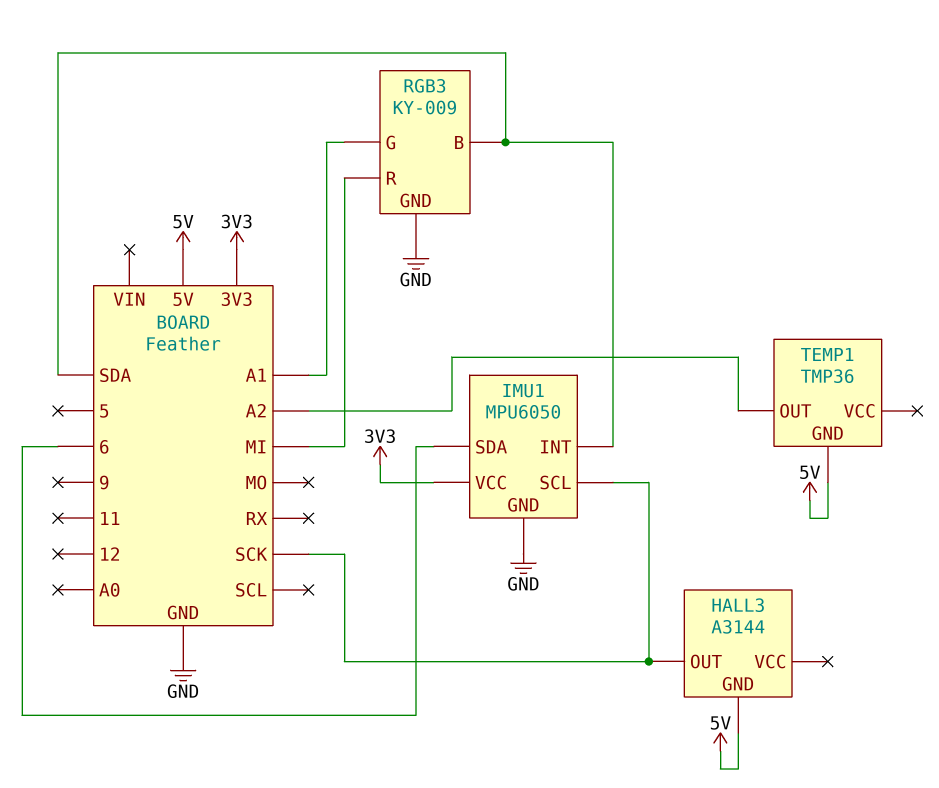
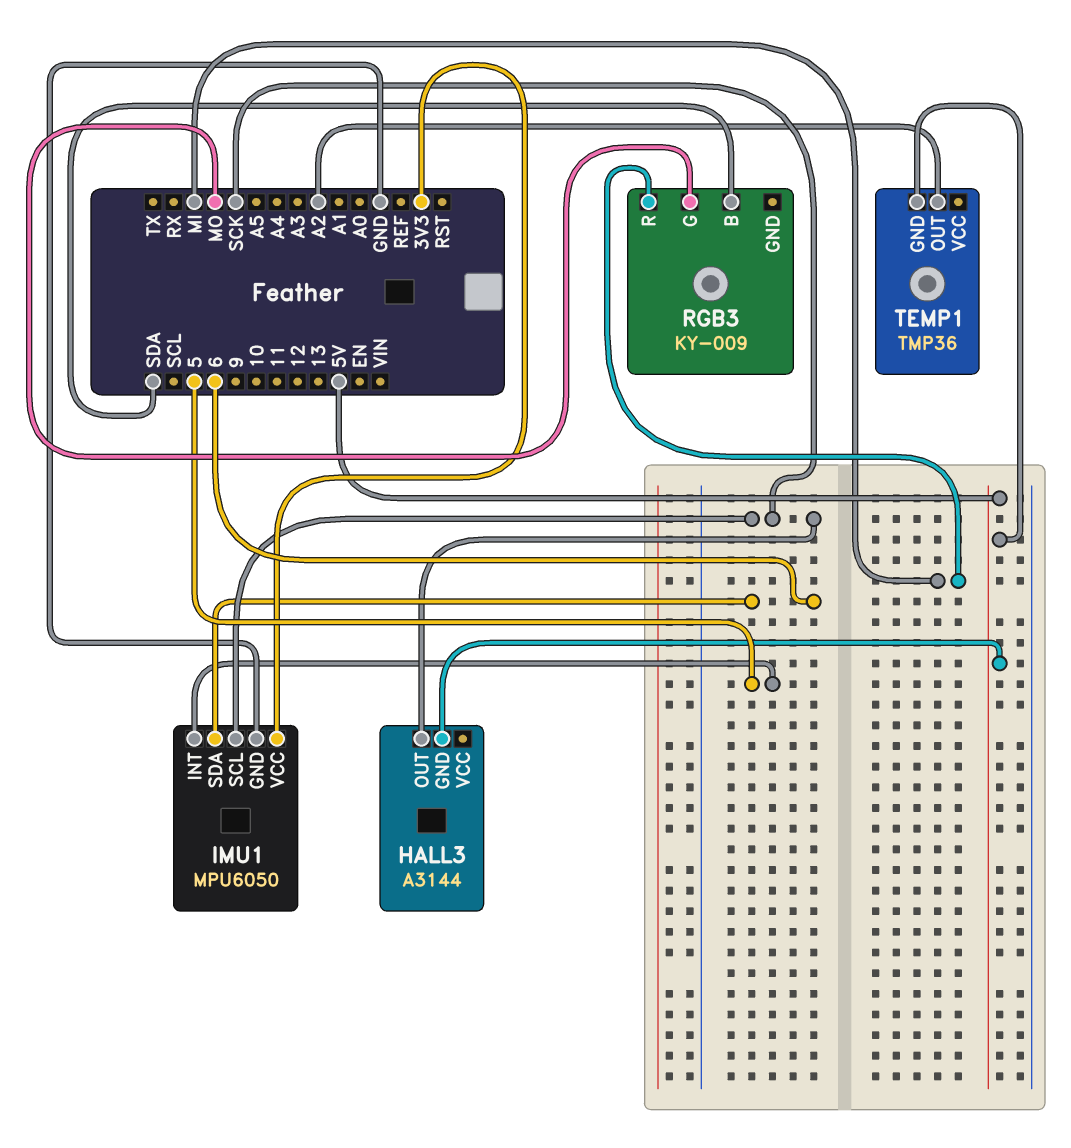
IMU1 pin INT: SDA -> 5
RGB3 pin G: A1 -> MO
RGB3 pin GND: GND -> none

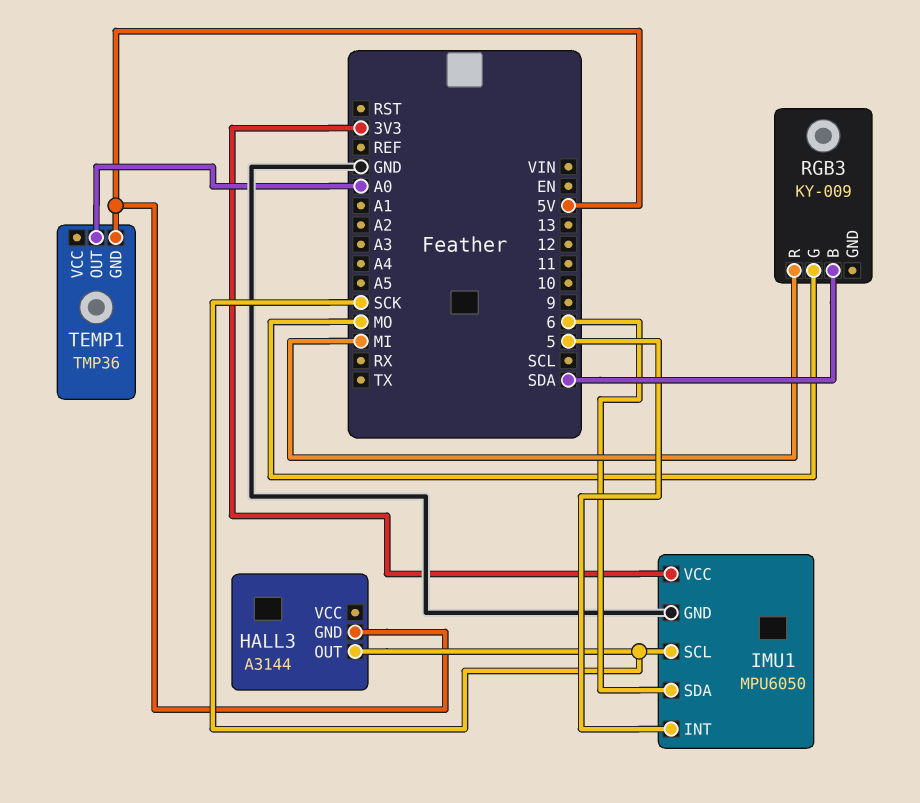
TEMP1 pin OUT: A2 -> A0

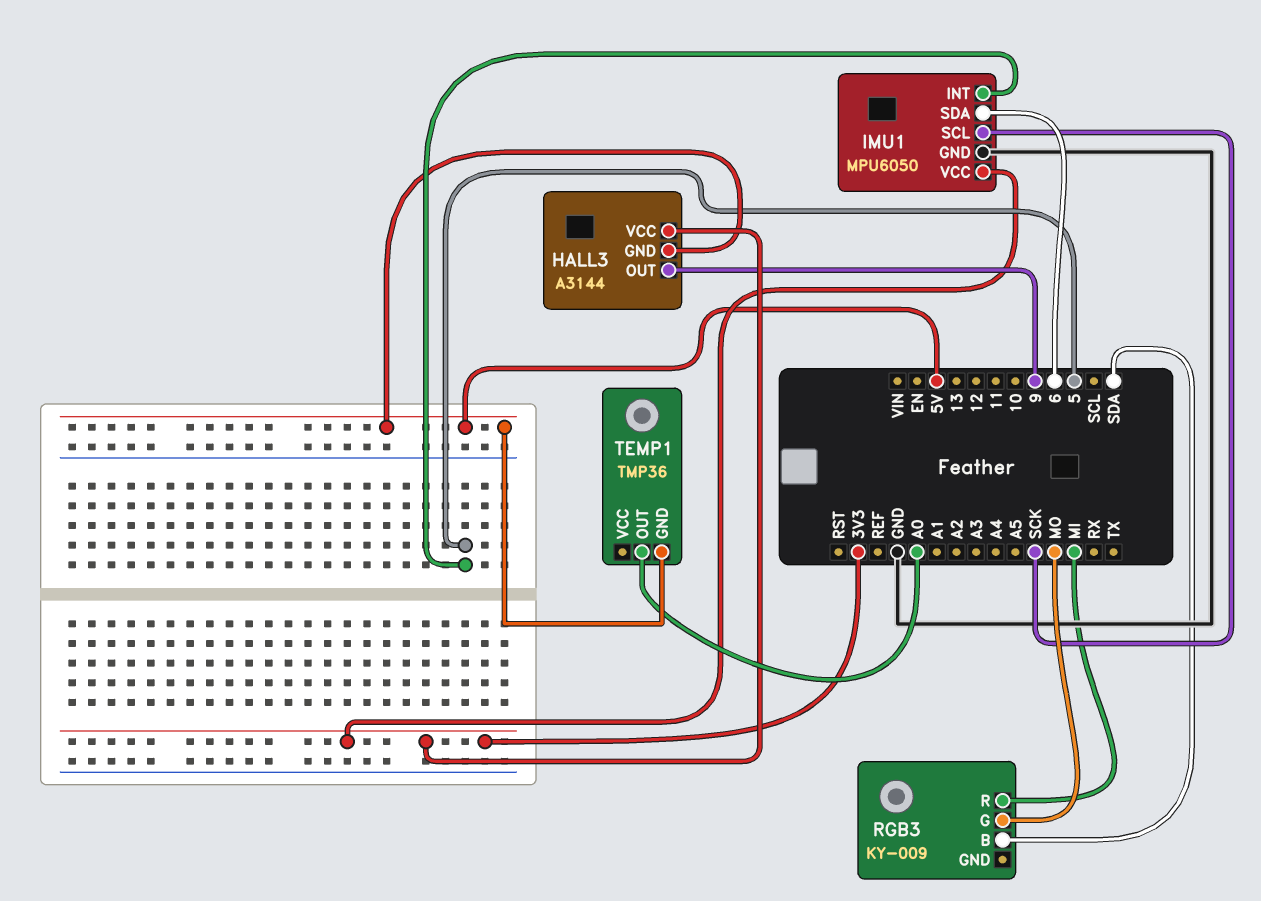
HALL3 pin OUT: SCK -> 9
HALL3 pin VCC: none -> 3V3

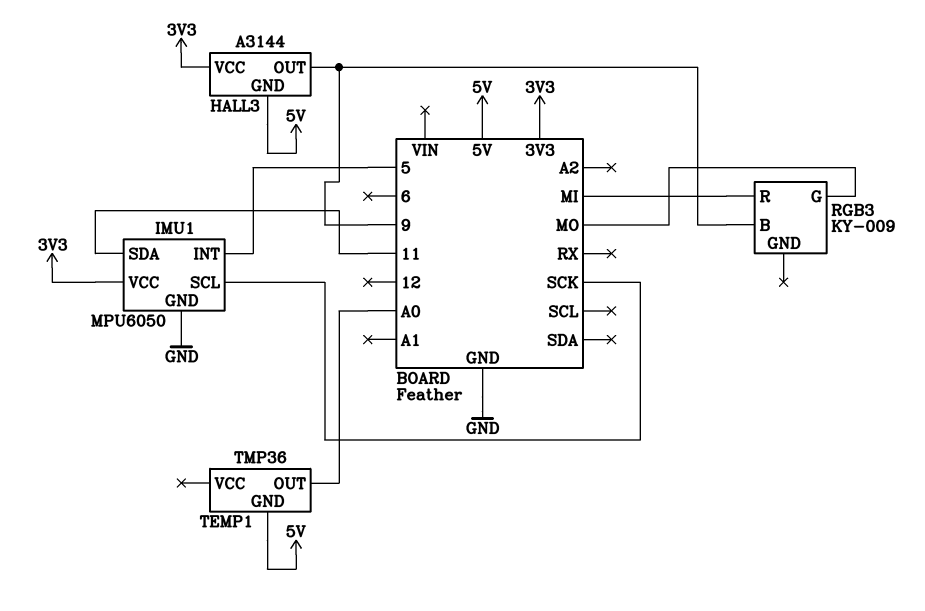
IMU1 pin SDA: 6 -> 11
RGB3 pin B: SDA -> 9

